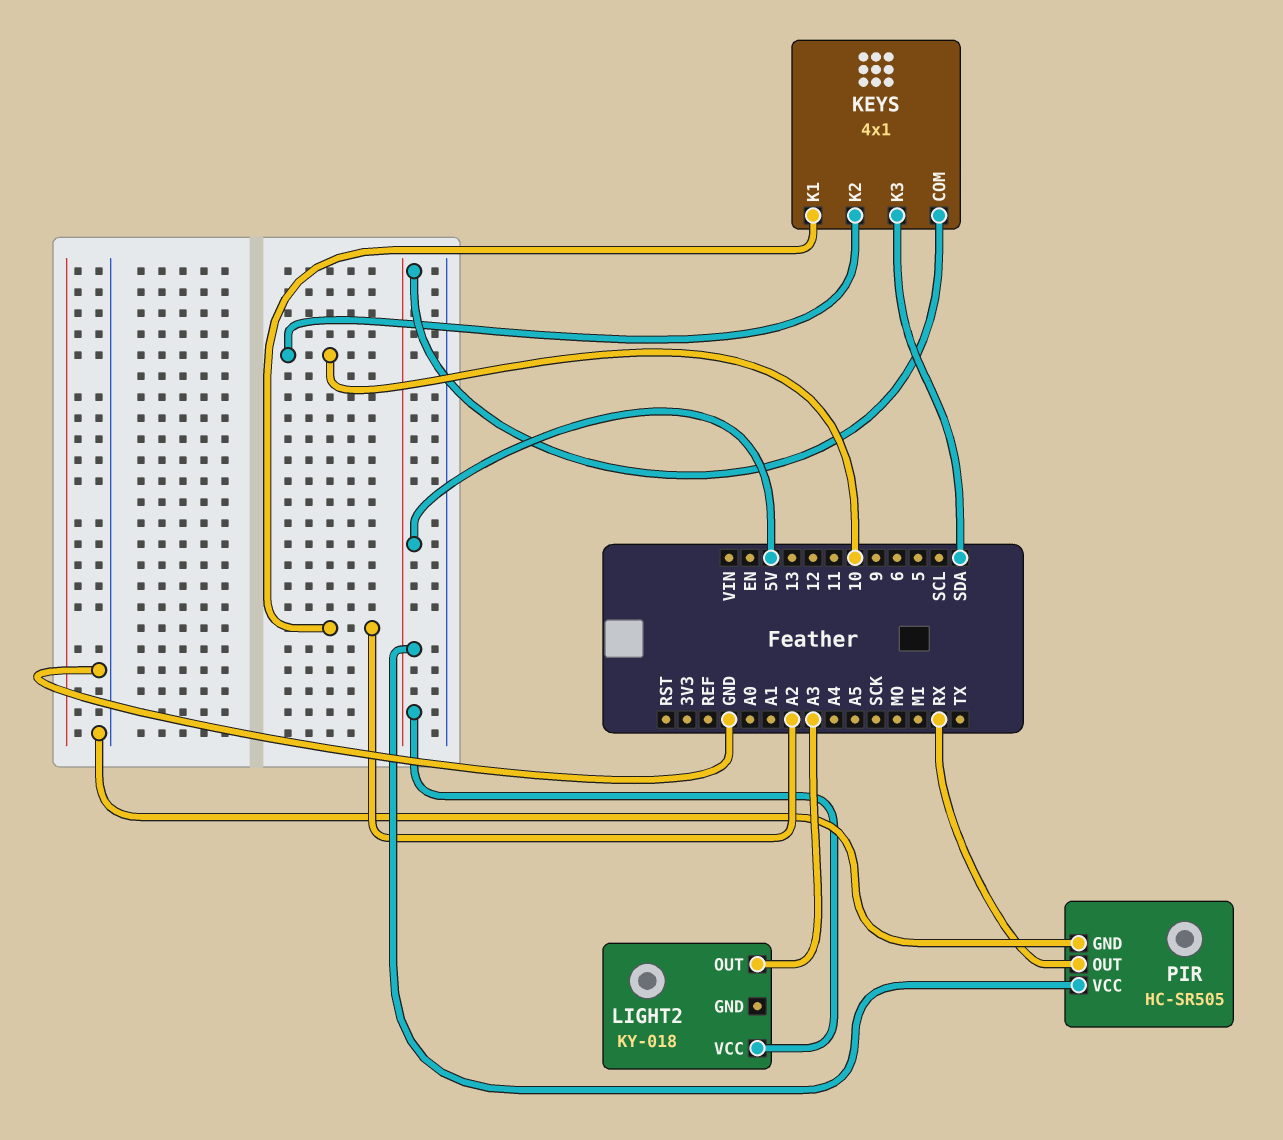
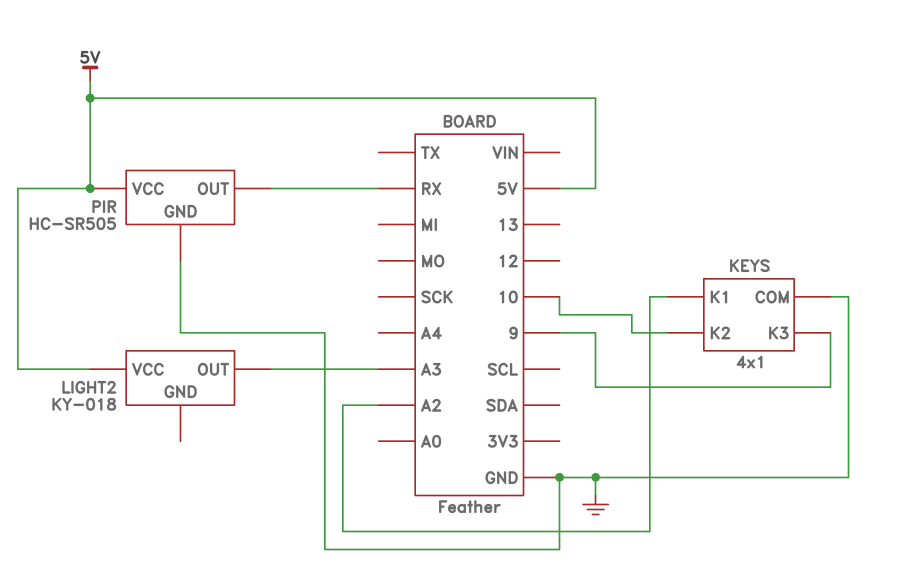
KEYS pin COM: 5V -> GND
KEYS pin K3: SDA -> 9

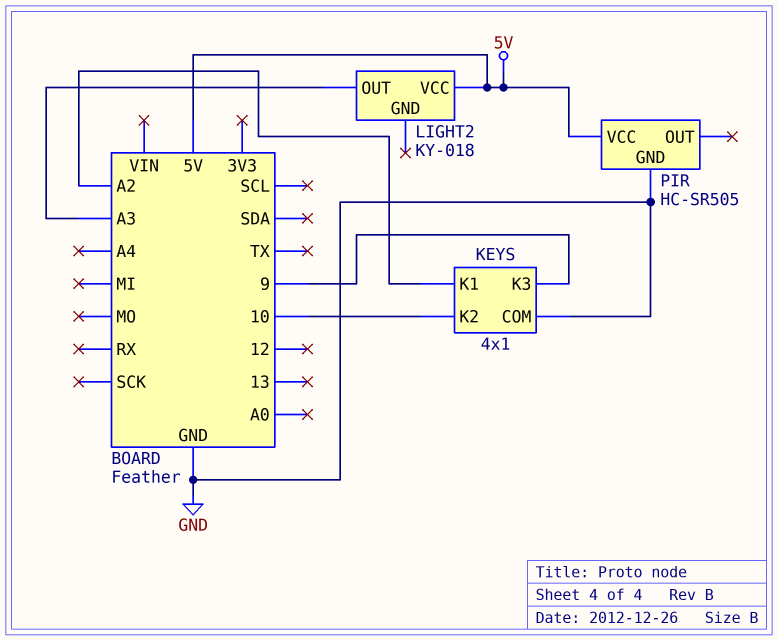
PIR pin OUT: RX -> none

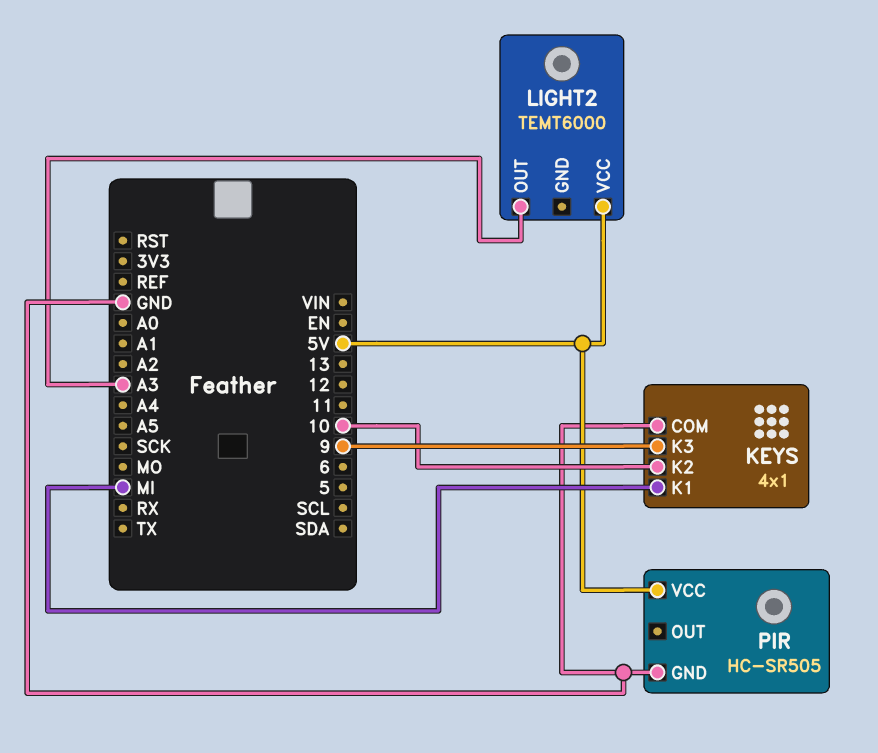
KEYS pin K1: A2 -> MI
LIGHT2: KY-018 -> TEMT6000

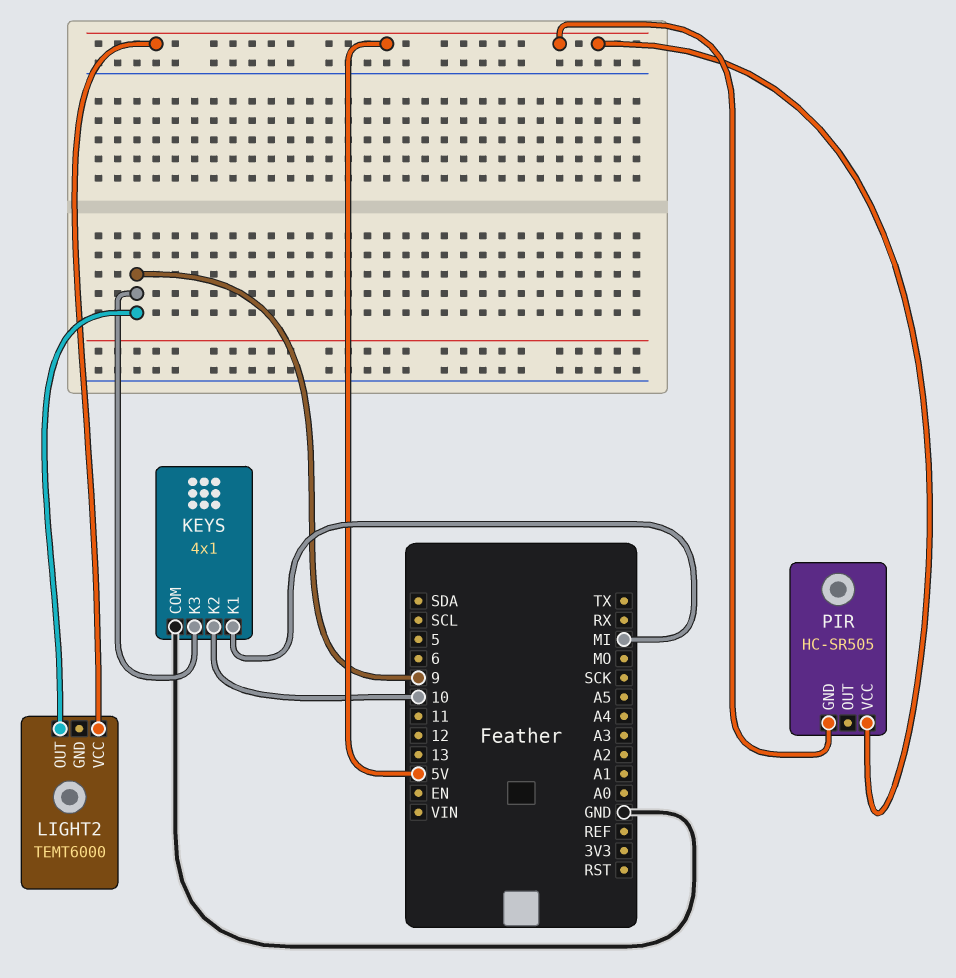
LIGHT2 pin OUT: A3 -> 9
PIR pin GND: GND -> 5V

